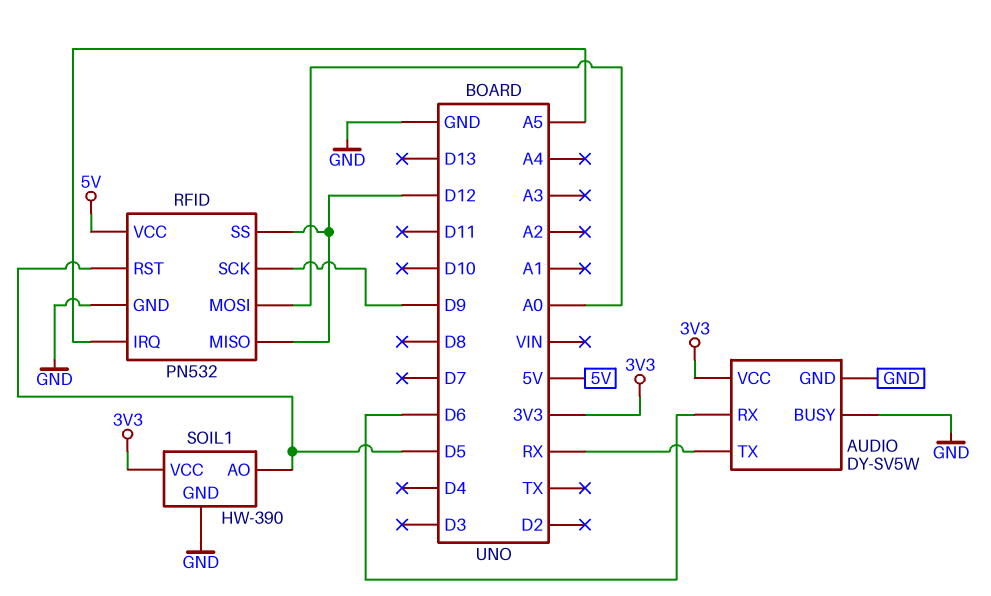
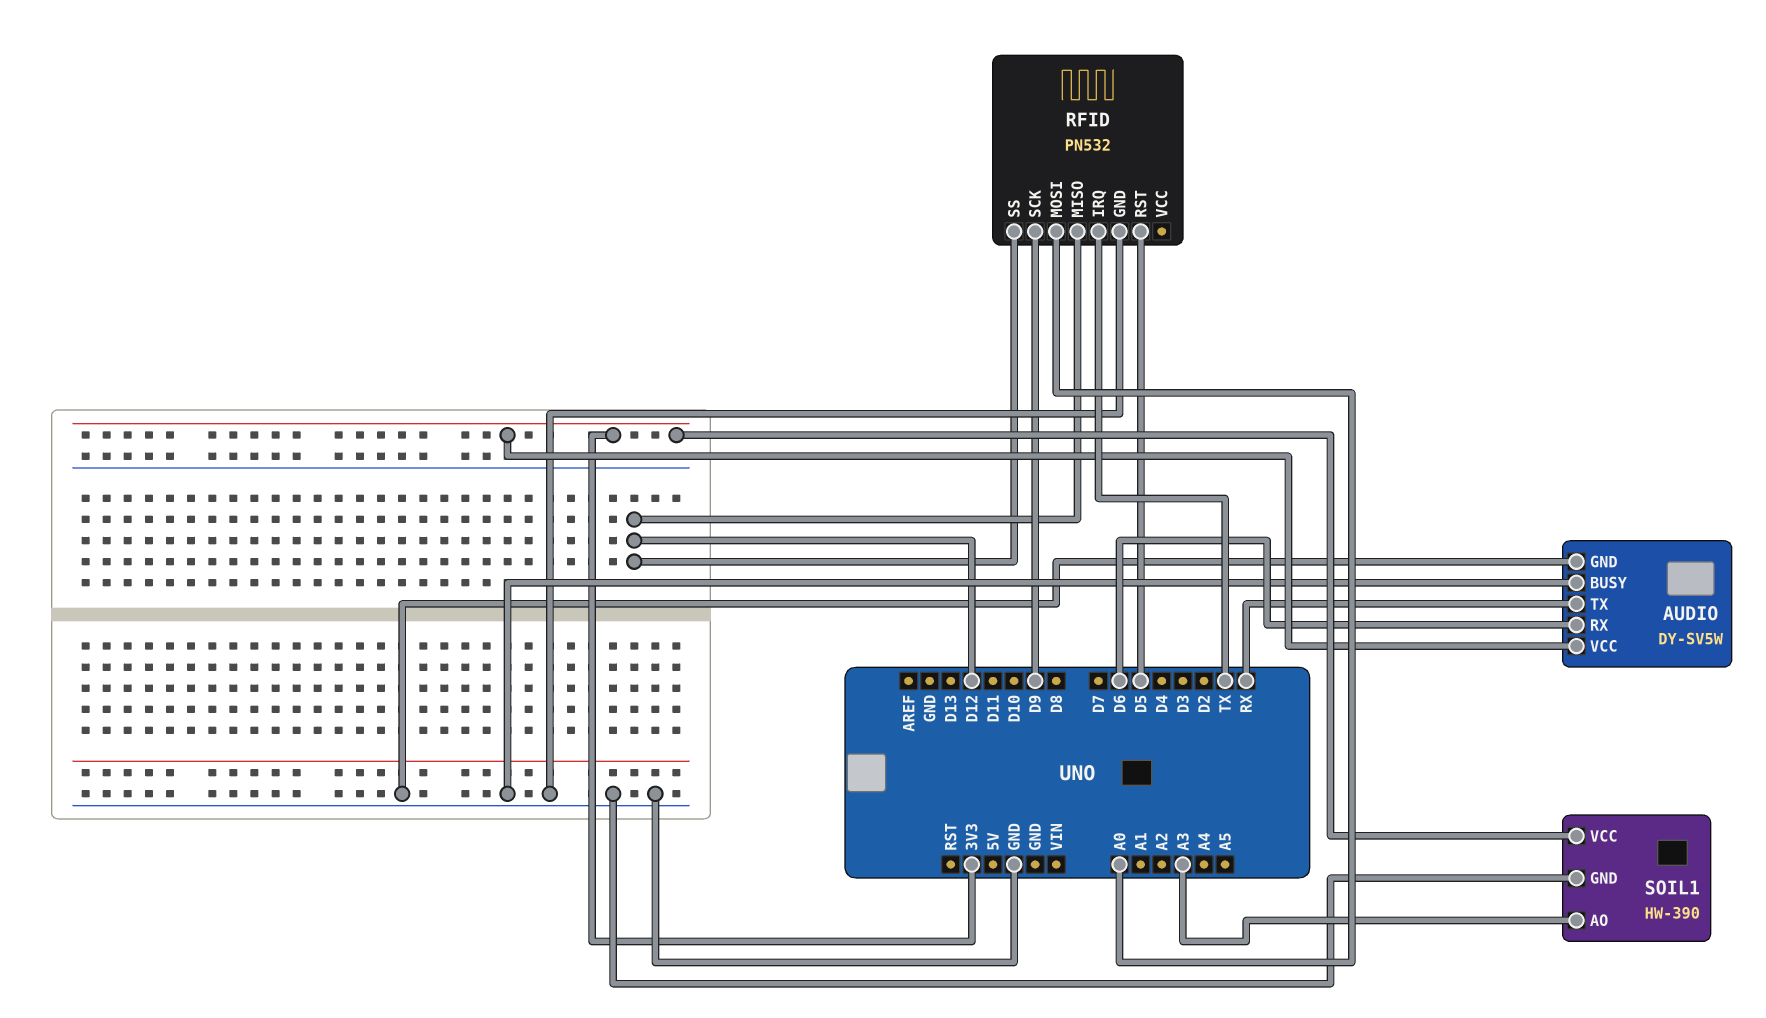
RFID pin IRQ: A5 -> TX
RFID pin VCC: 5V -> none
SOIL1 pin AO: D5 -> A3

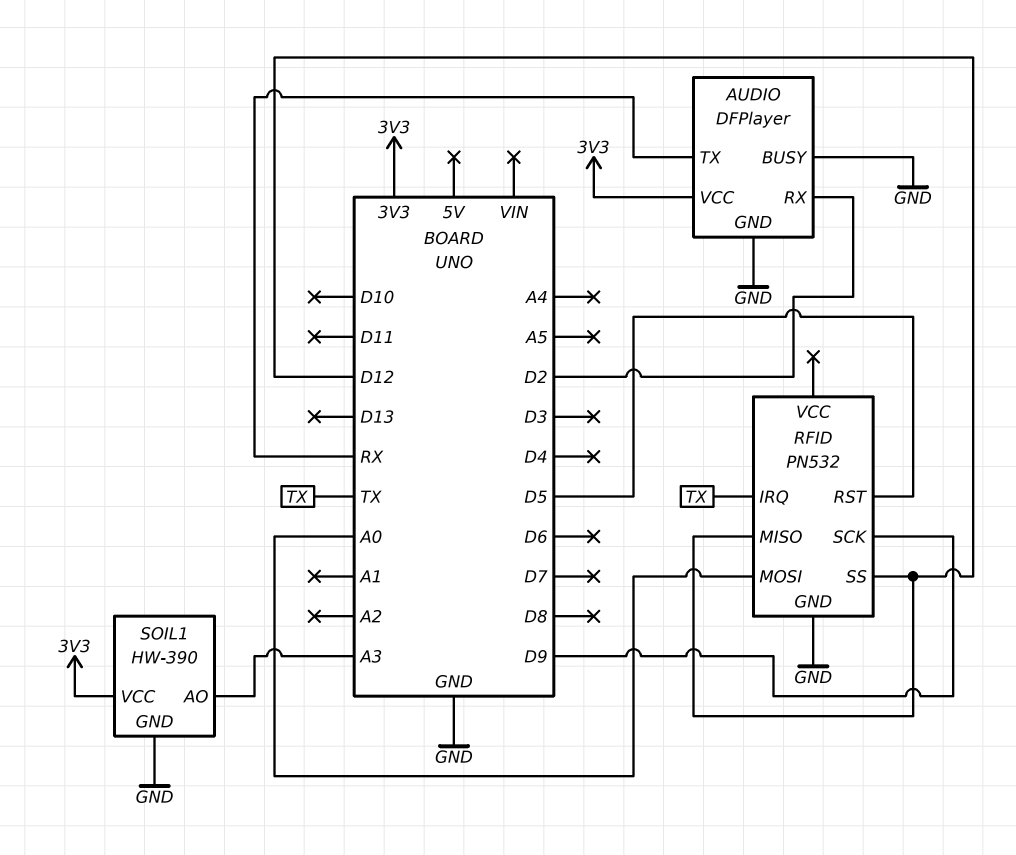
AUDIO: DY-SV5W -> DFPlayer
AUDIO pin RX: D6 -> D2

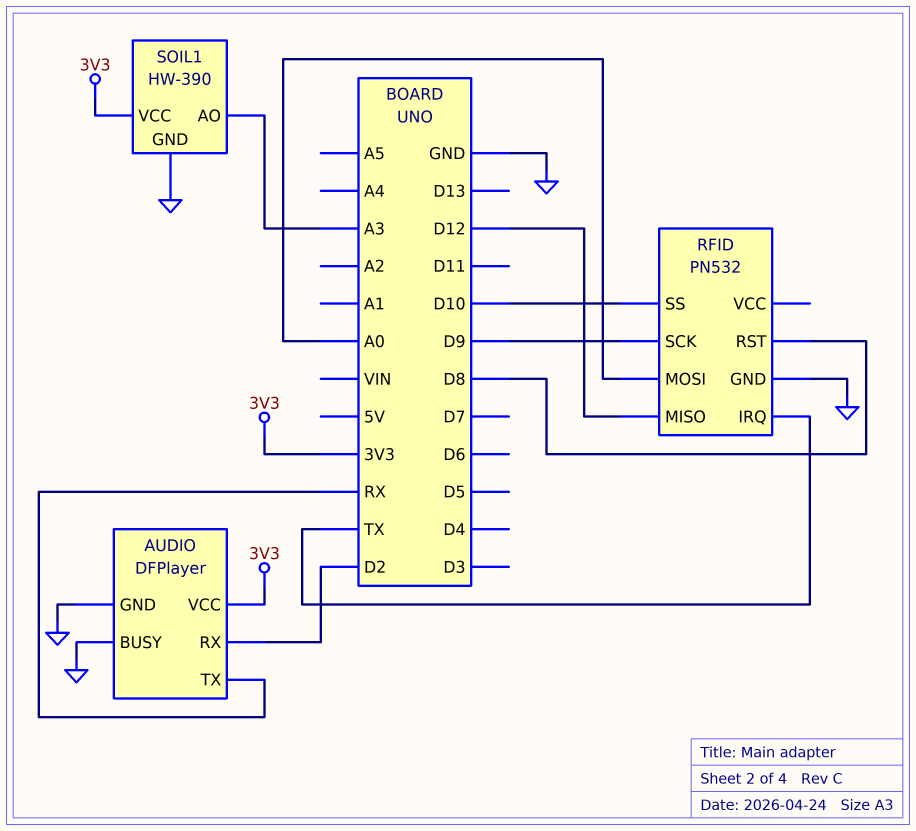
RFID pin RST: D5 -> D8
RFID pin SS: D12 -> D10

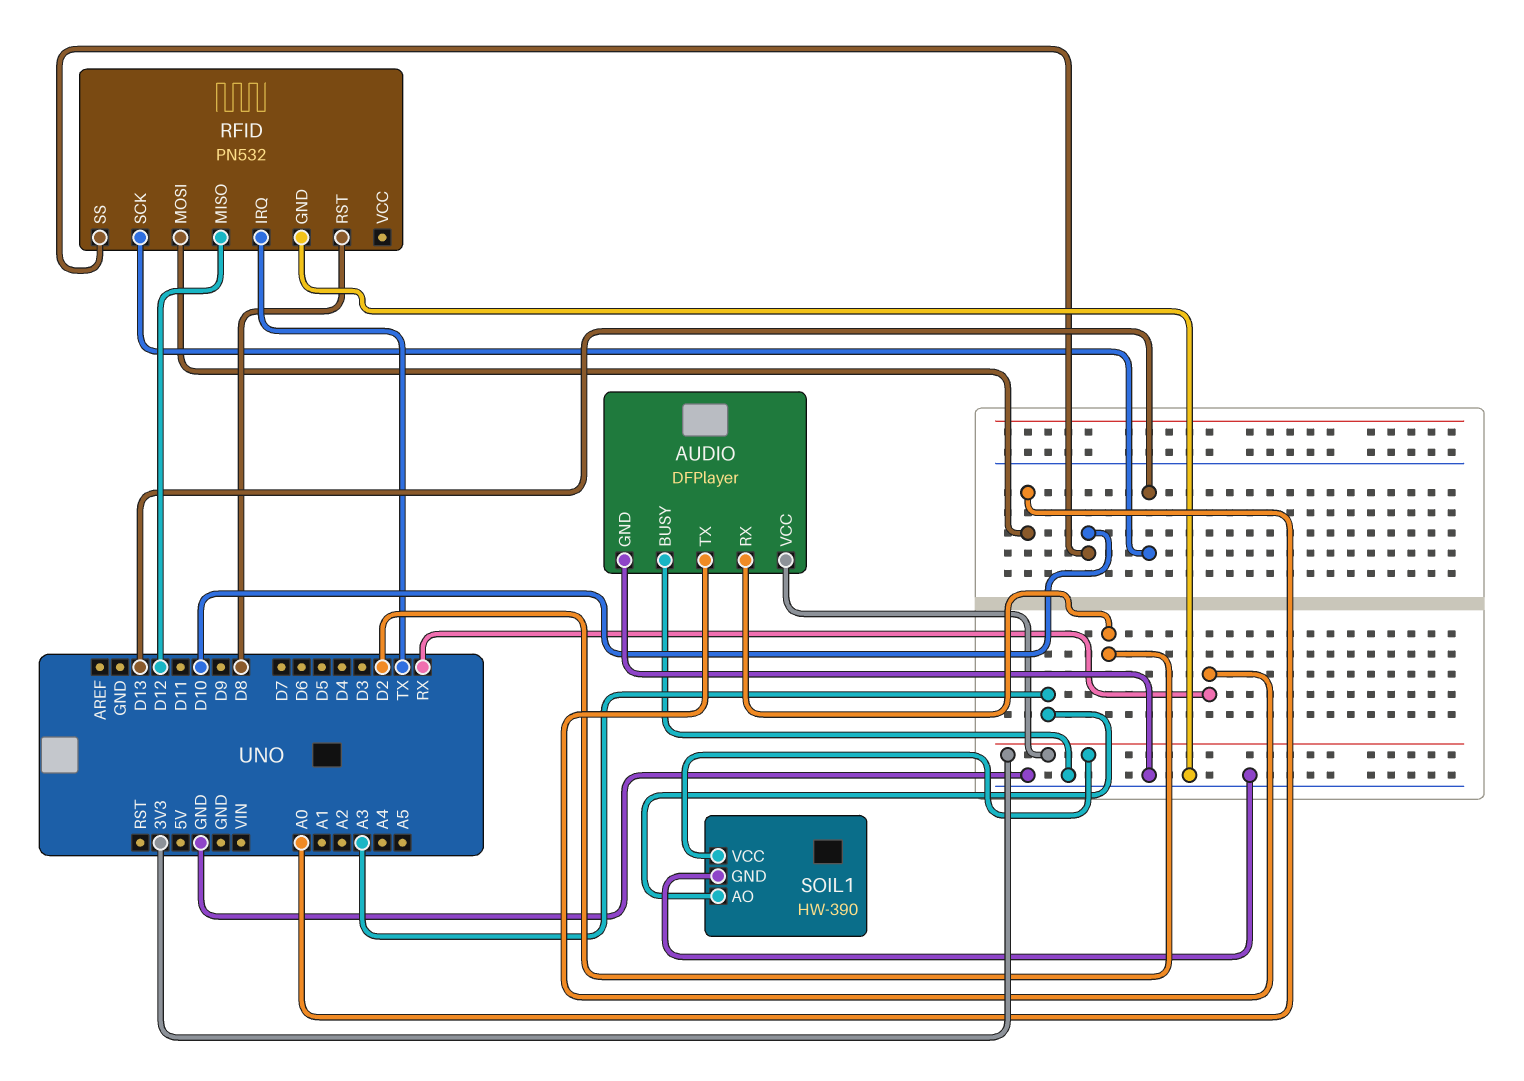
RFID pin SCK: D9 -> D13

